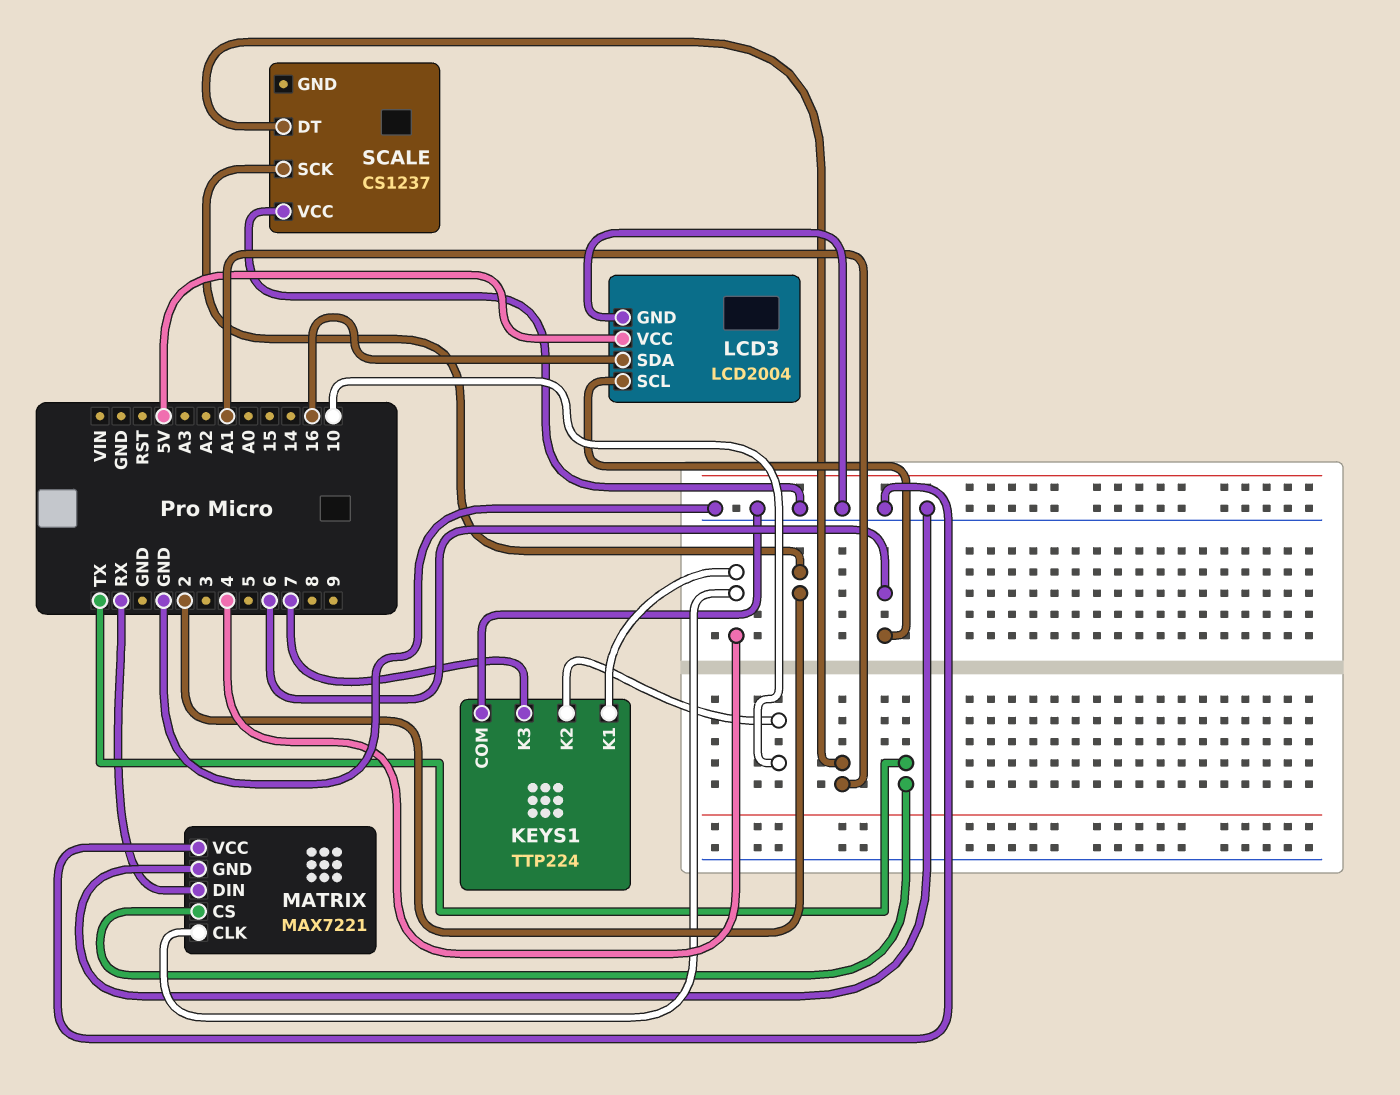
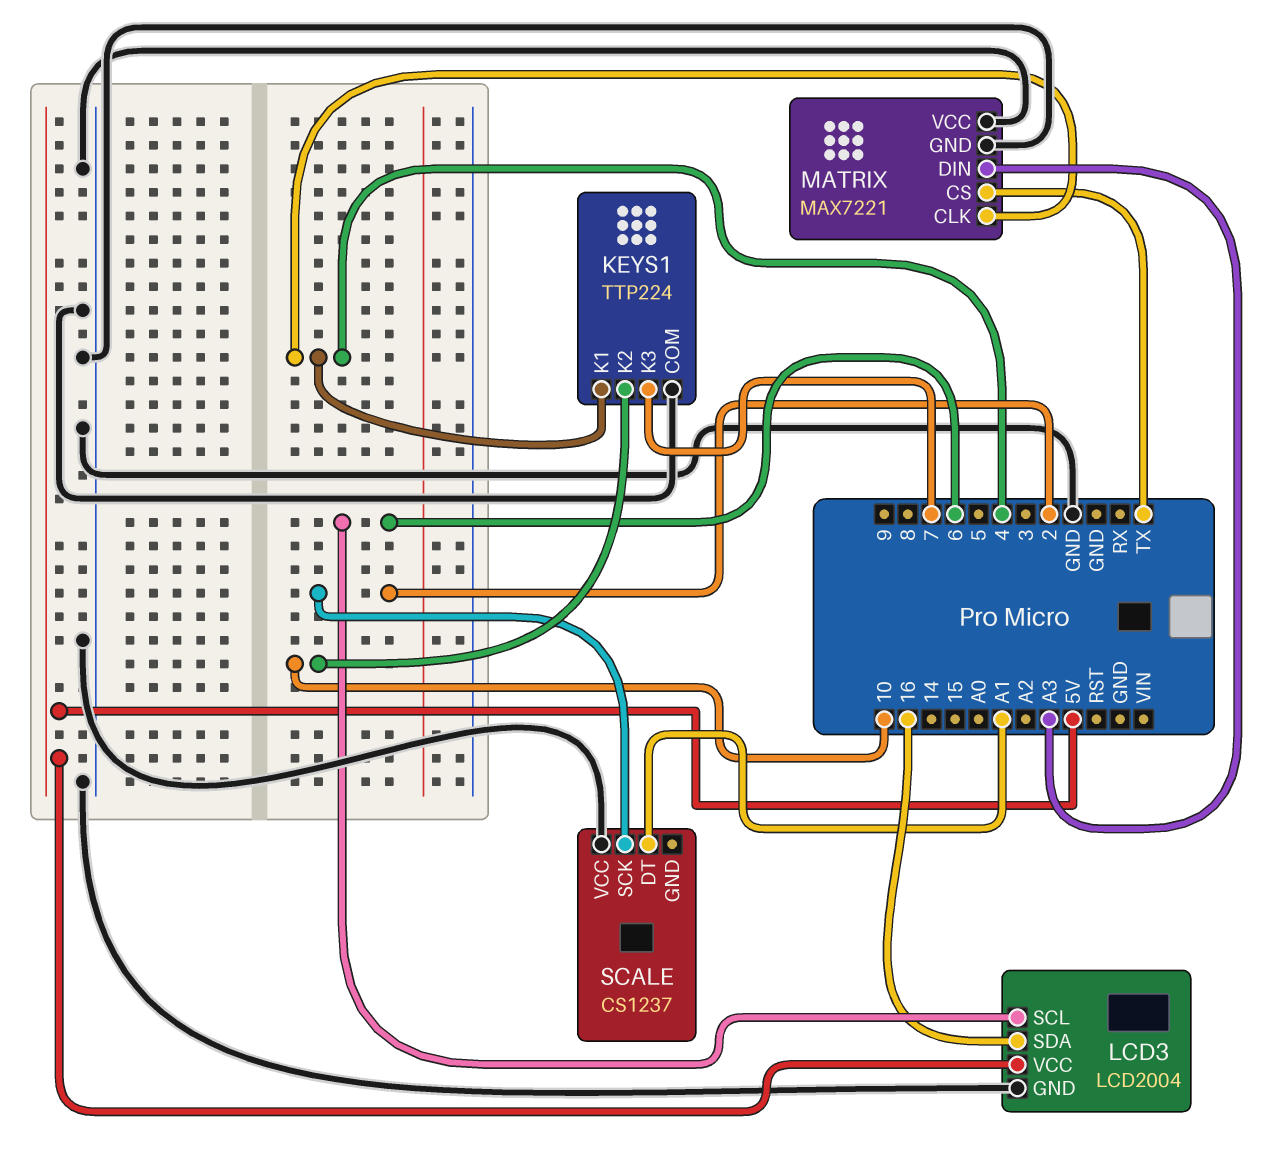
MATRIX pin DIN: RX -> A3

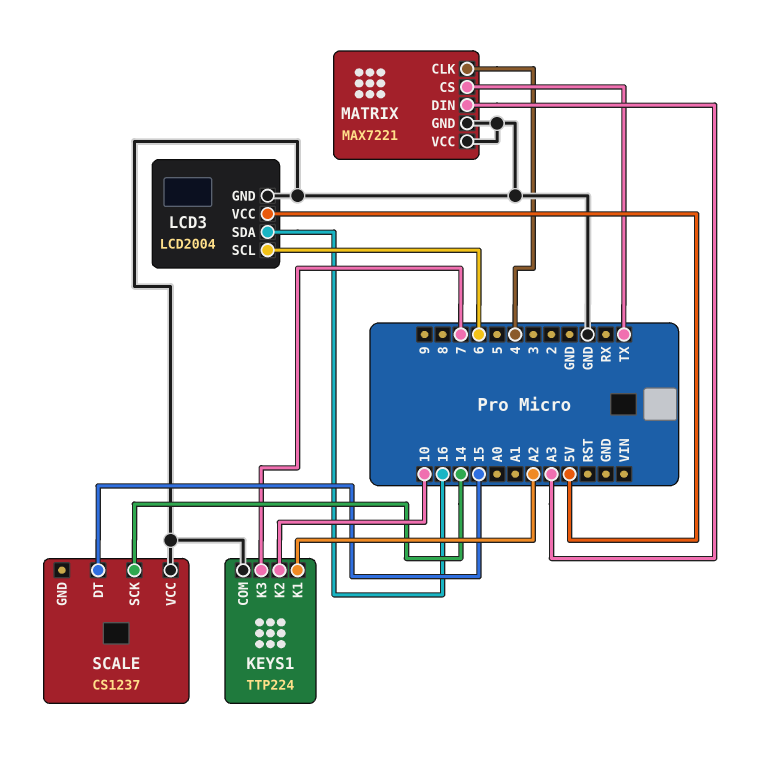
KEYS1 pin K1: 4 -> A2
SCALE pin DT: A1 -> 15
SCALE pin SCK: 2 -> 14

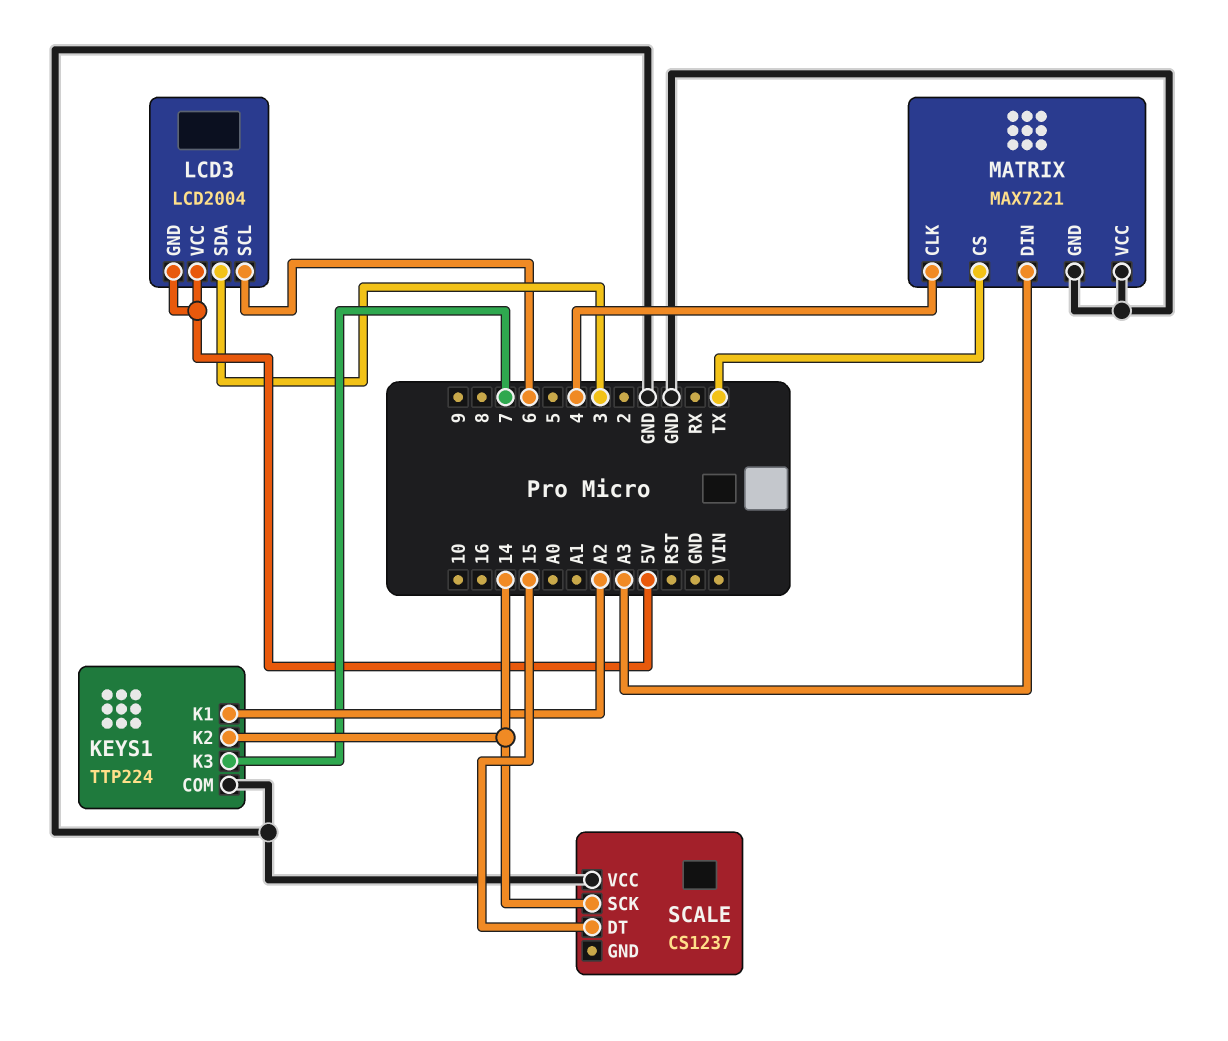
KEYS1 pin K2: 10 -> 14
LCD3 pin GND: GND -> 5V
LCD3 pin SDA: 16 -> 3

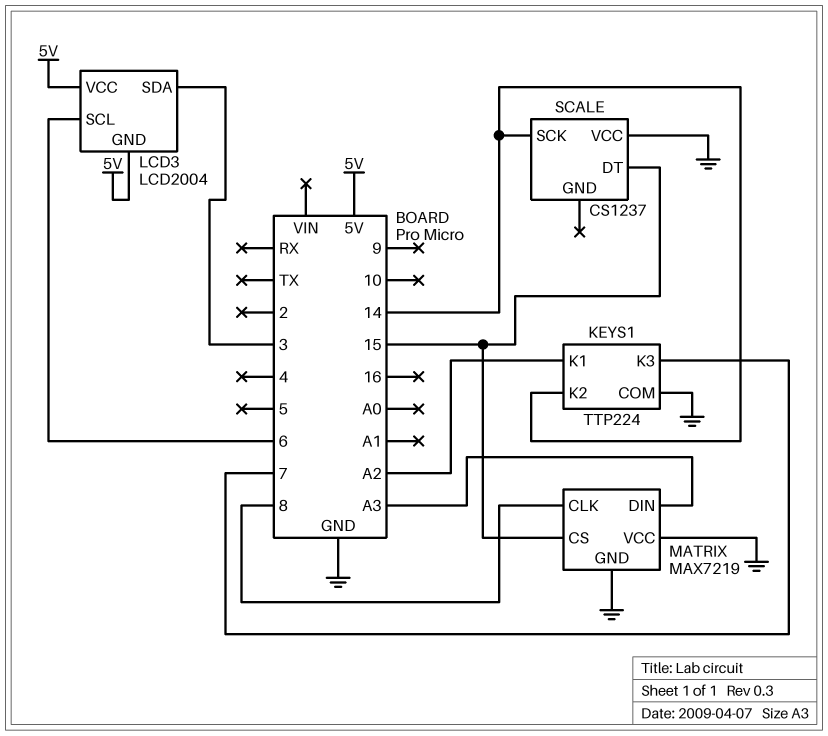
MATRIX: MAX7221 -> MAX7219
MATRIX pin CLK: 4 -> 8
MATRIX pin CS: TX -> 15

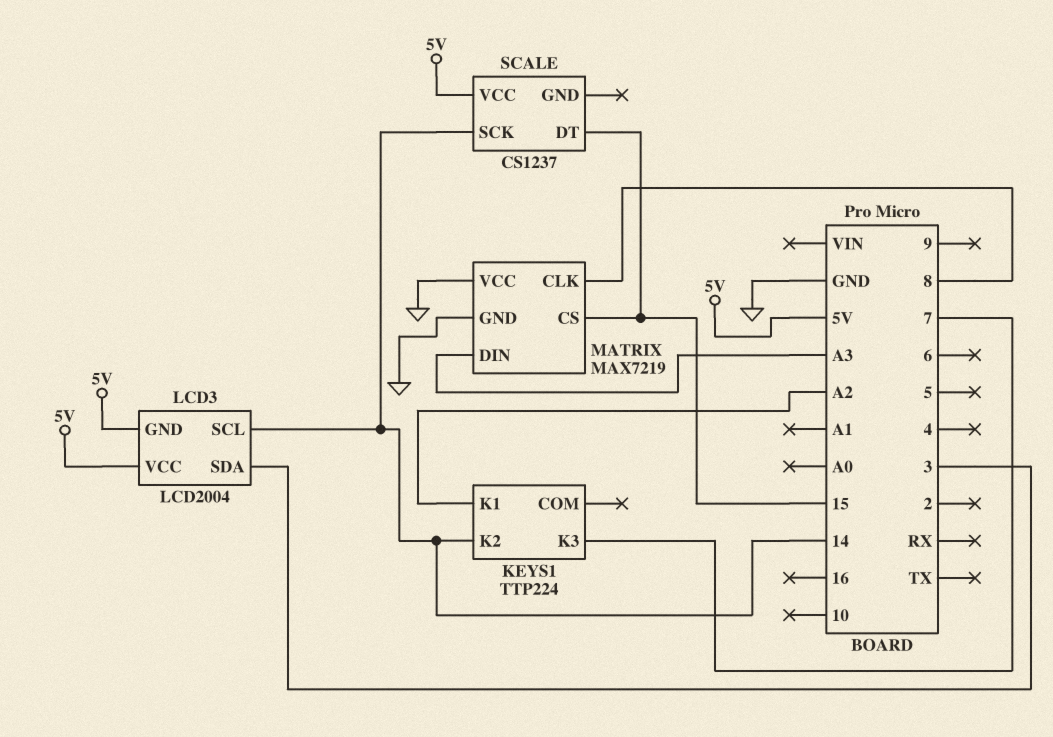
KEYS1 pin COM: GND -> none
LCD3 pin SCL: 6 -> 14
SCALE pin VCC: GND -> 5V

